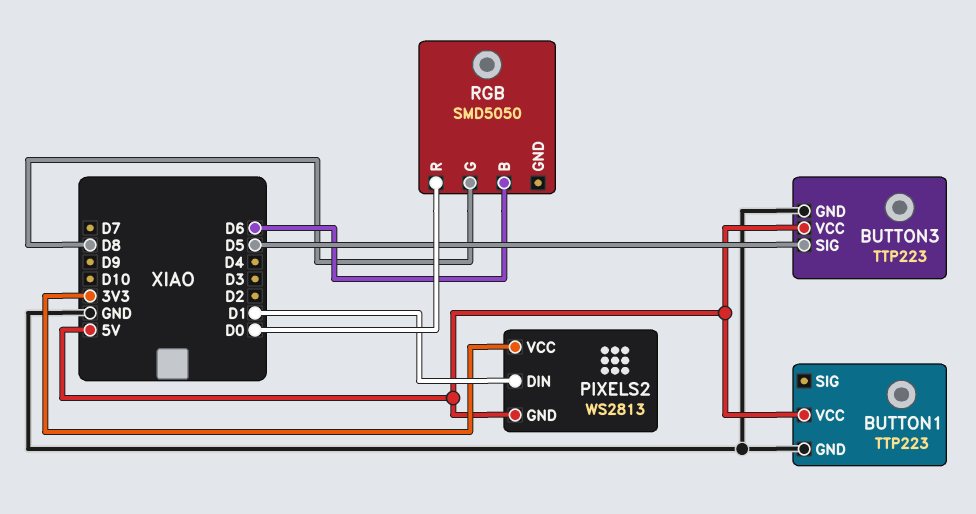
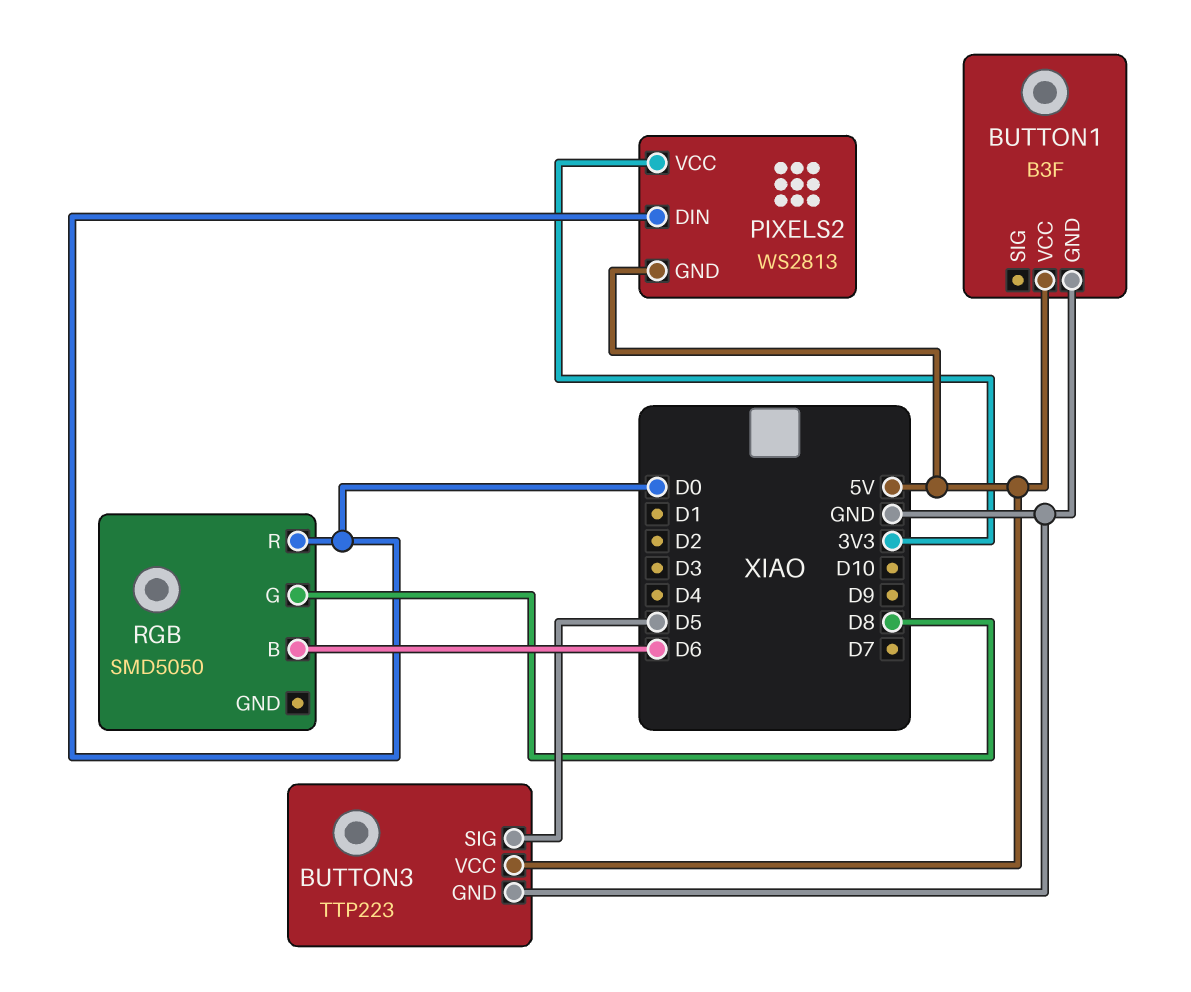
BUTTON1: TTP223 -> B3F
PIXELS2 pin DIN: D1 -> D0

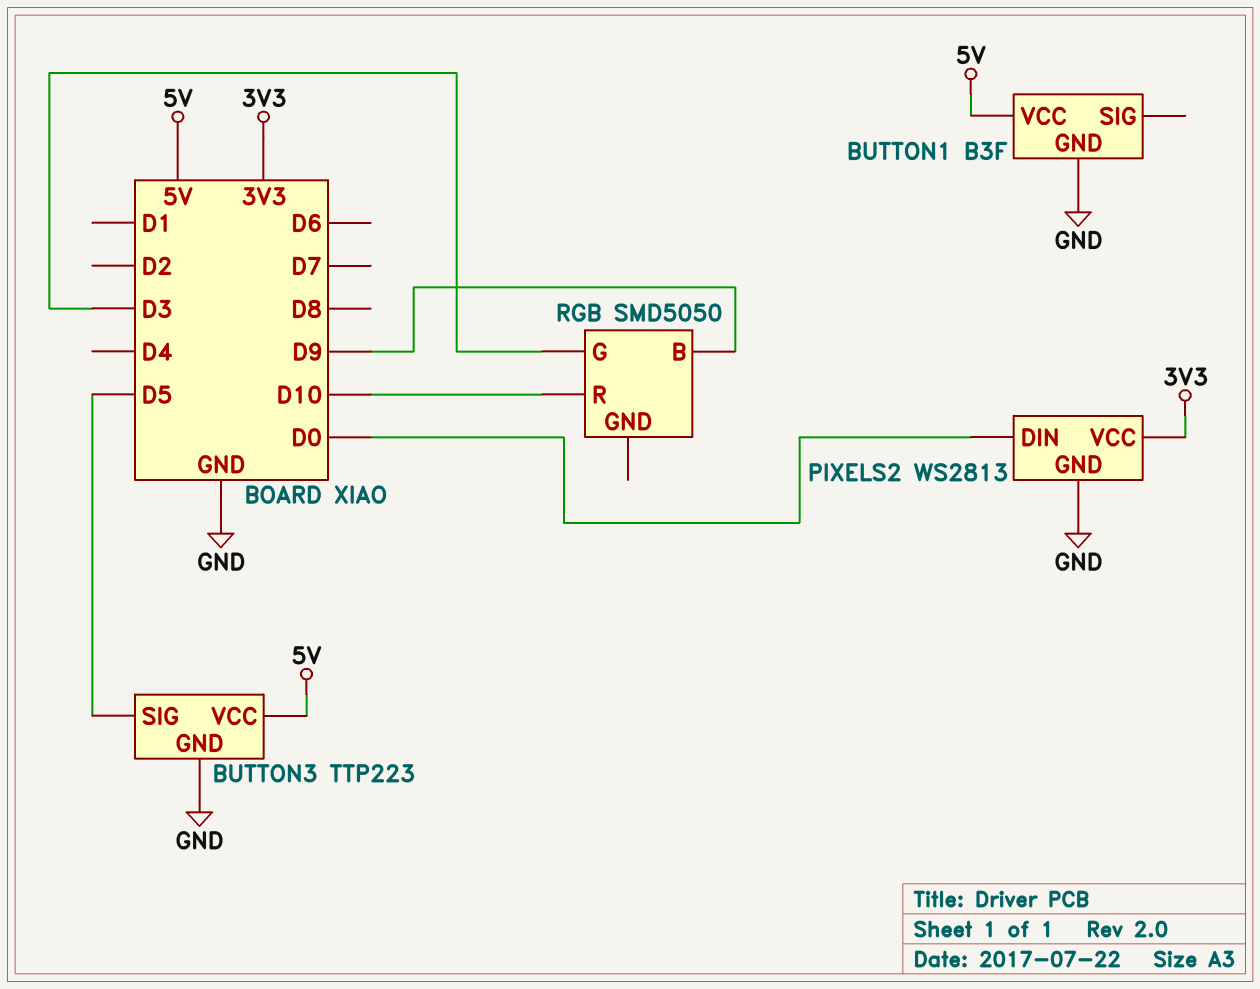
PIXELS2 pin GND: 5V -> GND
RGB pin B: D6 -> D9
RGB pin G: D8 -> D3
RGB pin R: D0 -> D10

